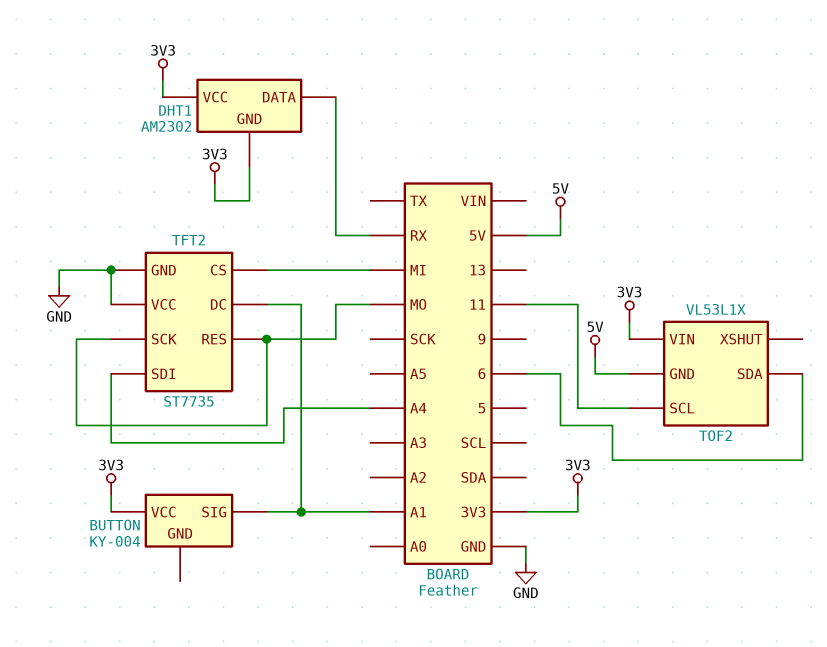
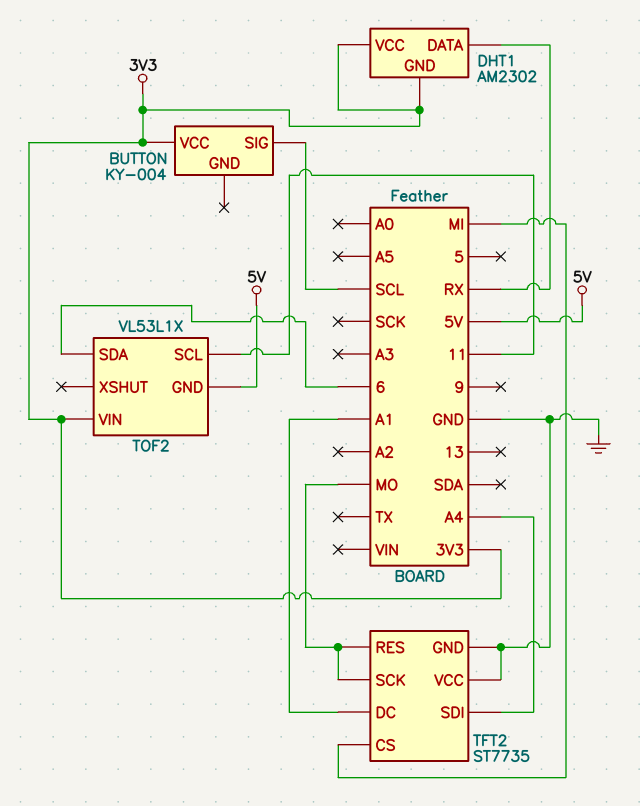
BUTTON pin SIG: A1 -> SCL

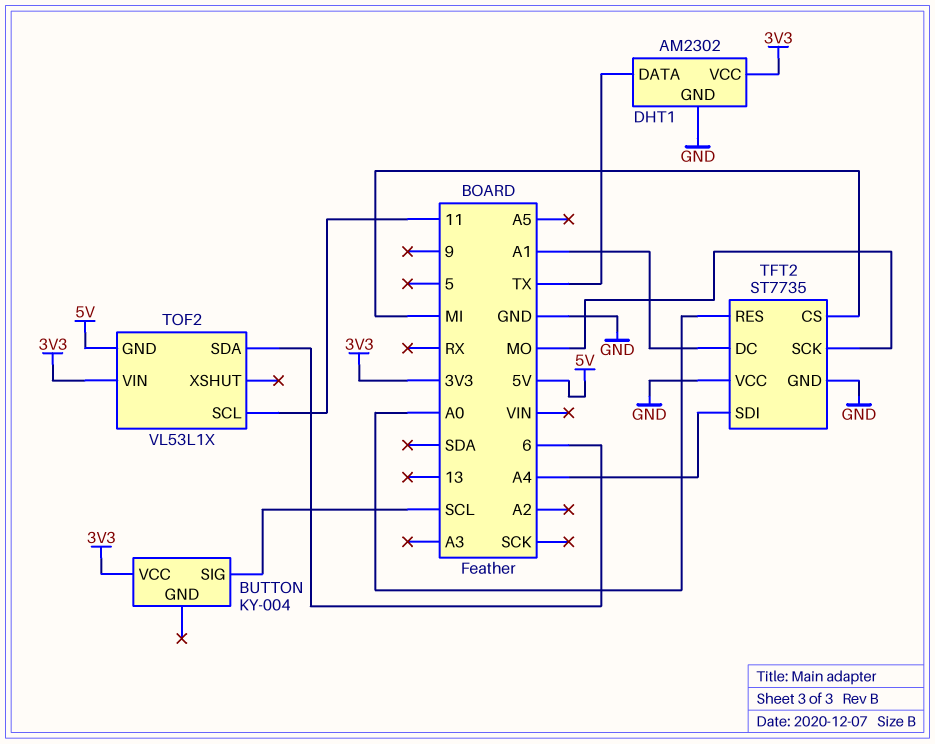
DHT1 pin DATA: RX -> TX
DHT1 pin GND: 3V3 -> GND
TFT2 pin RES: MO -> A0

